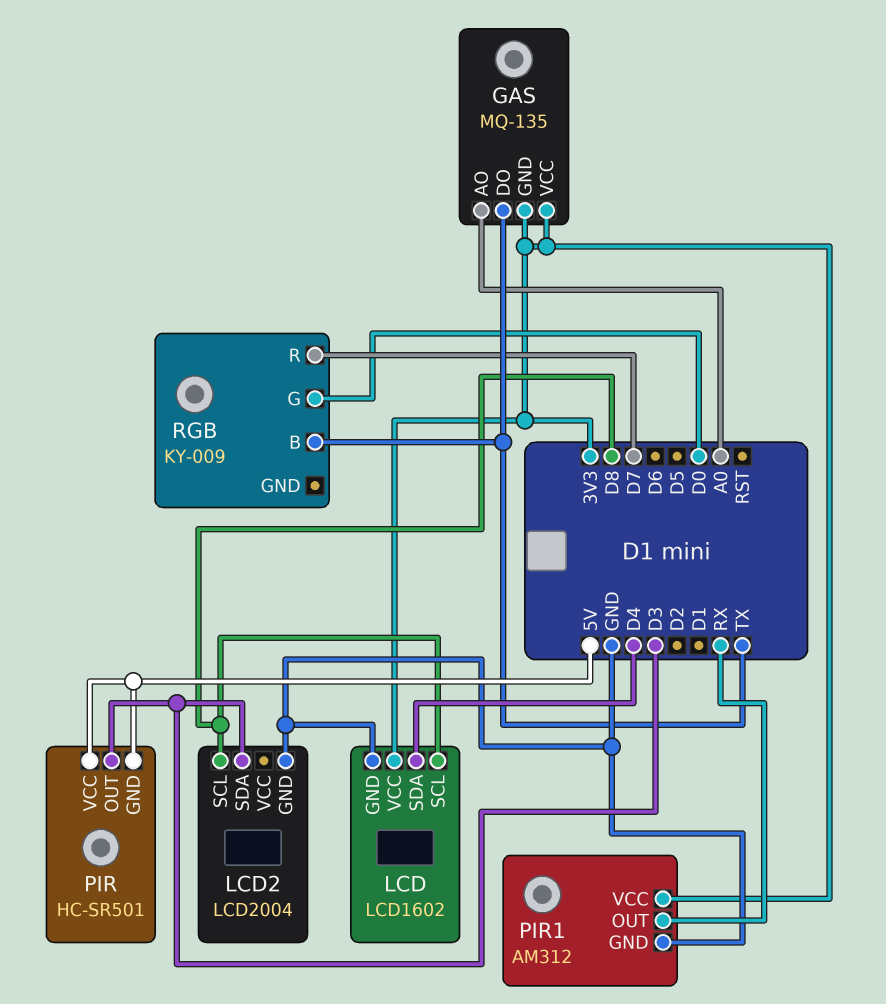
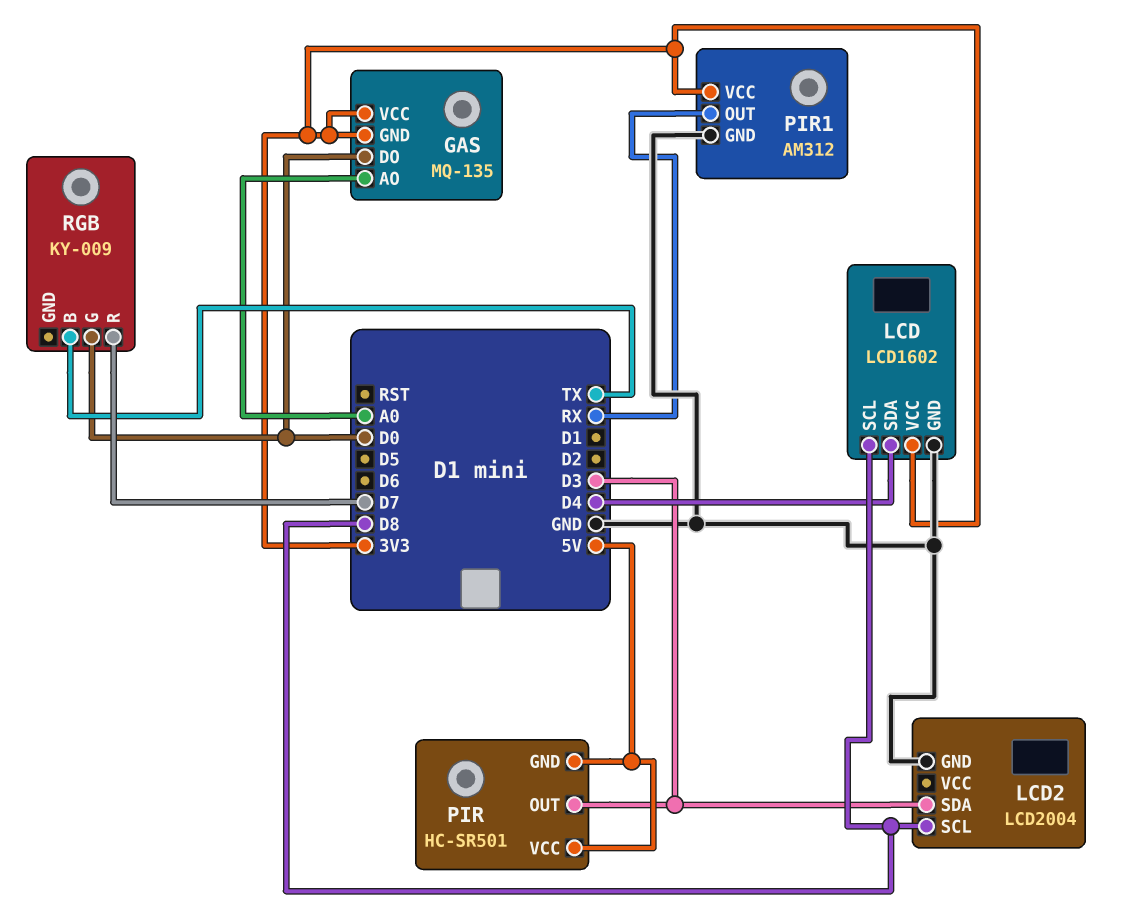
GAS pin DO: TX -> D0

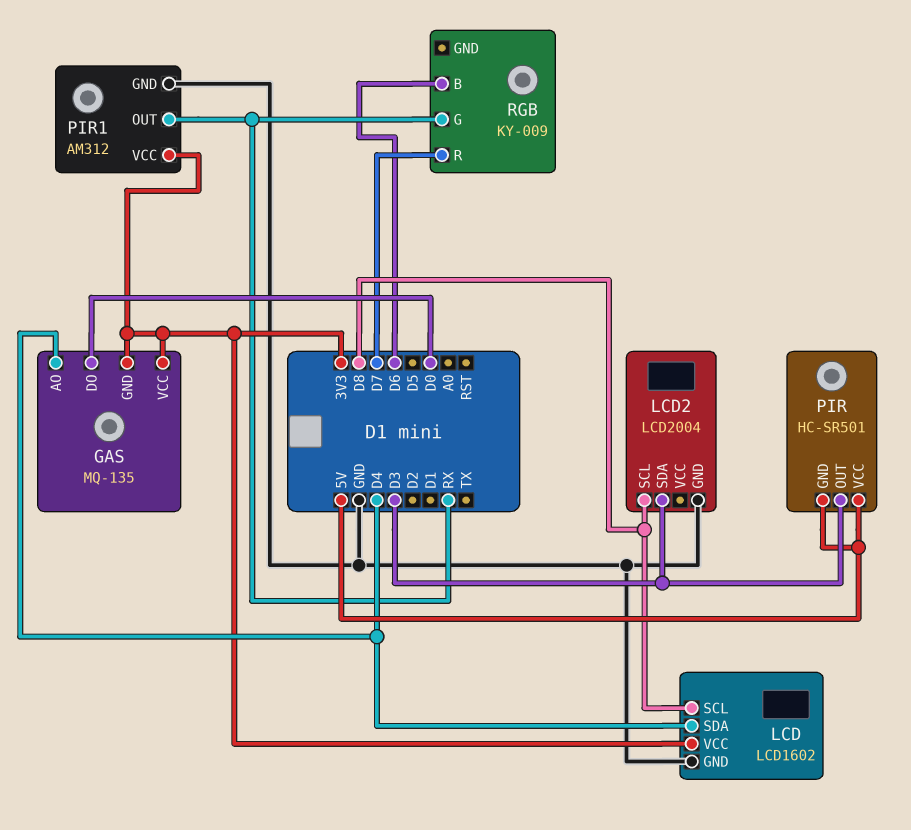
GAS pin AO: A0 -> D4
RGB pin B: TX -> D6
RGB pin G: D0 -> RX

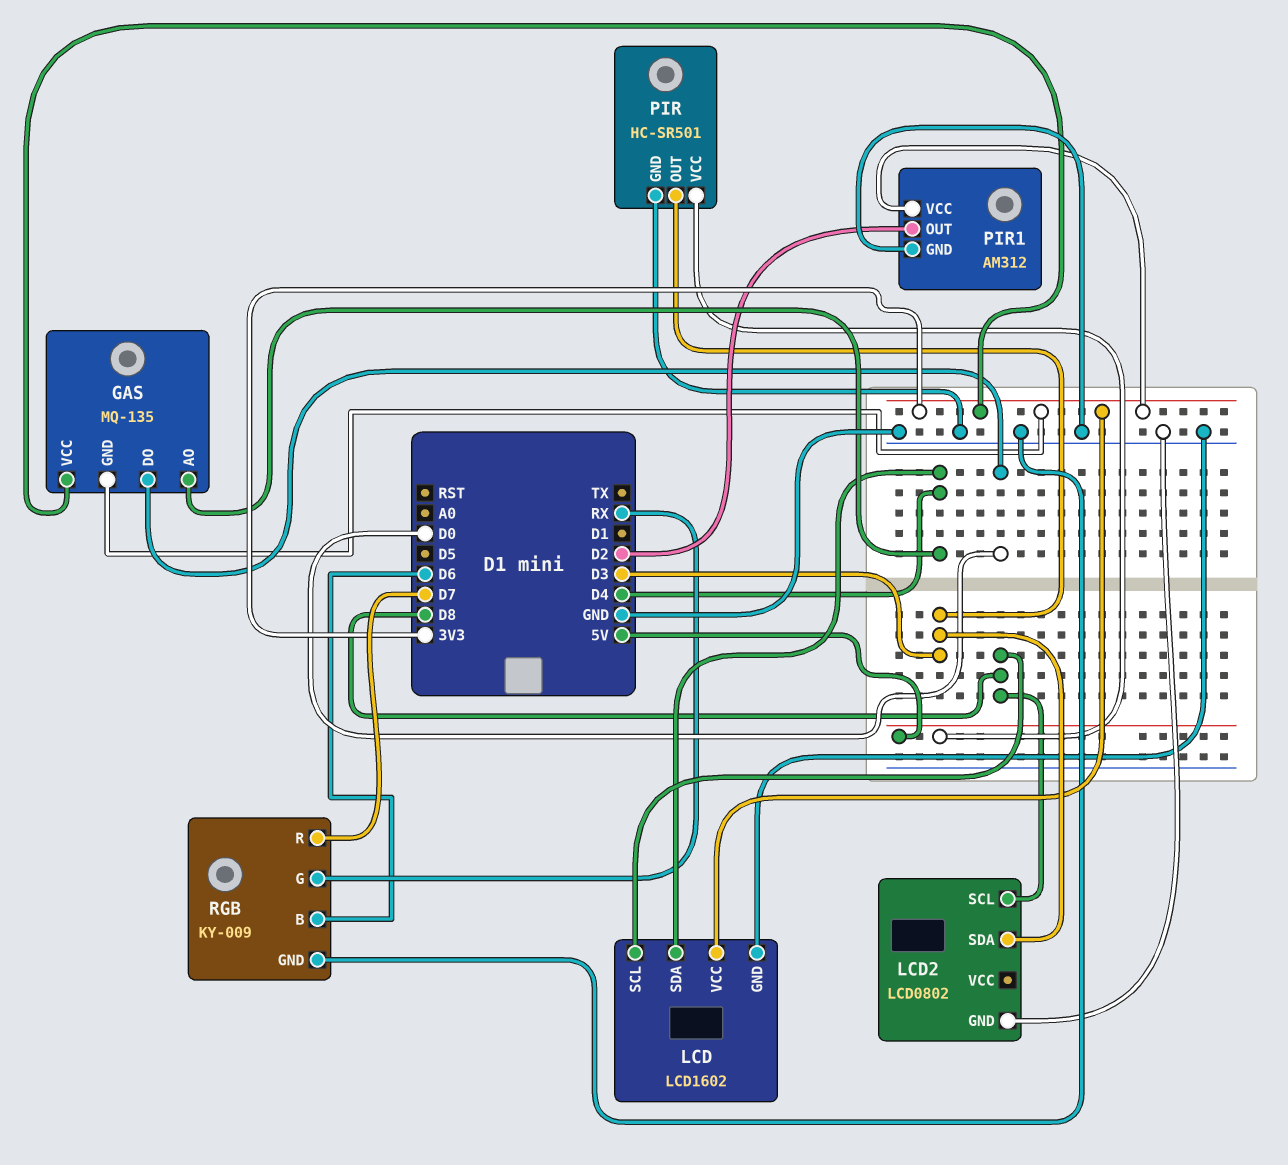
LCD2: LCD2004 -> LCD0802
PIR pin GND: 5V -> GND
PIR1 pin OUT: RX -> D2
RGB pin GND: none -> GND

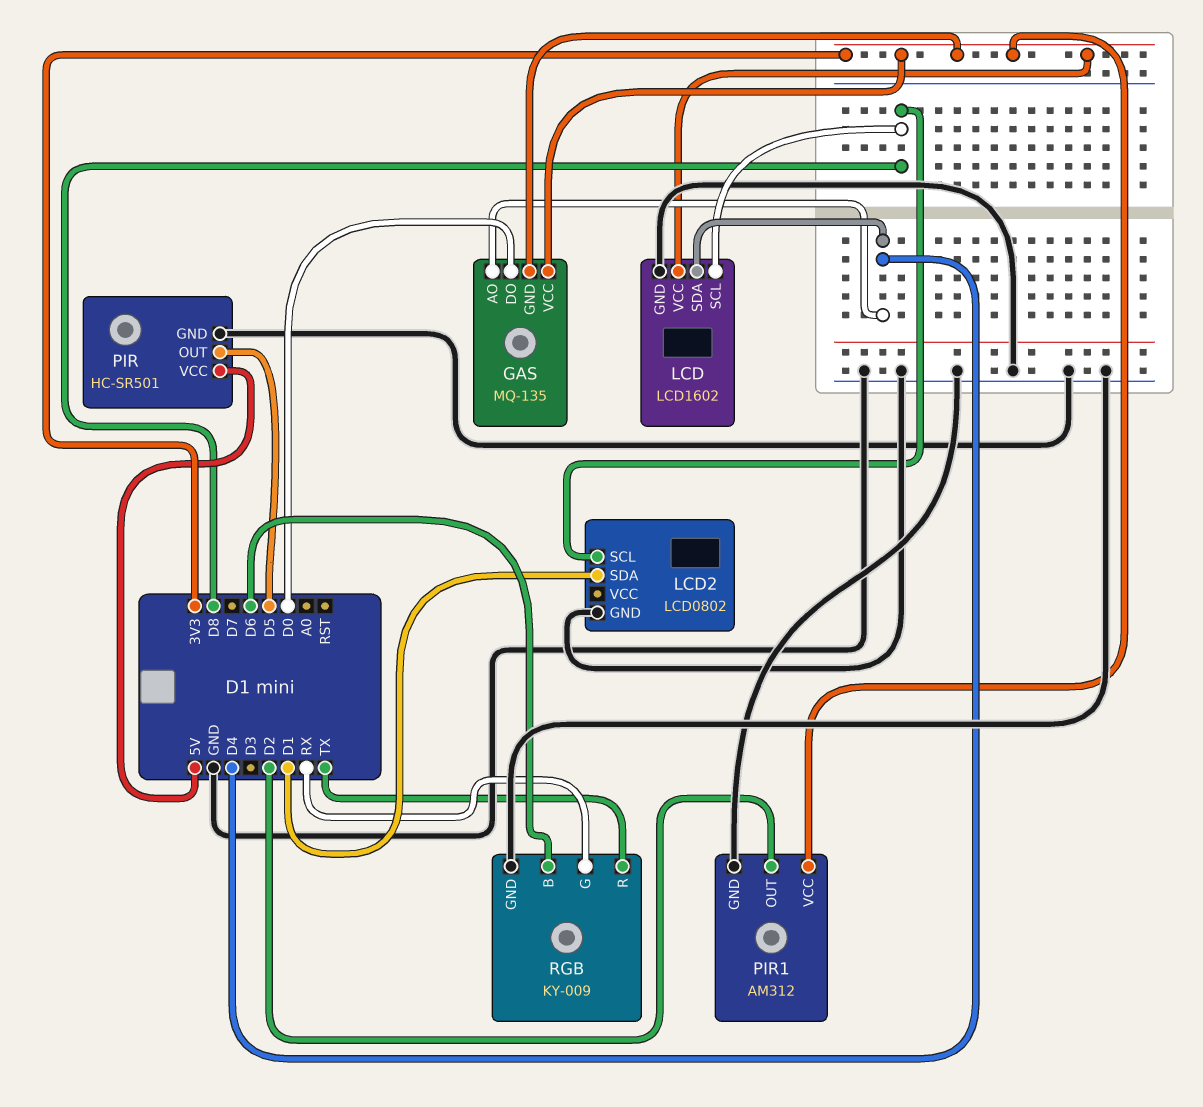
LCD2 pin SDA: D3 -> D1
PIR pin OUT: D3 -> D5
RGB pin R: D7 -> TX

